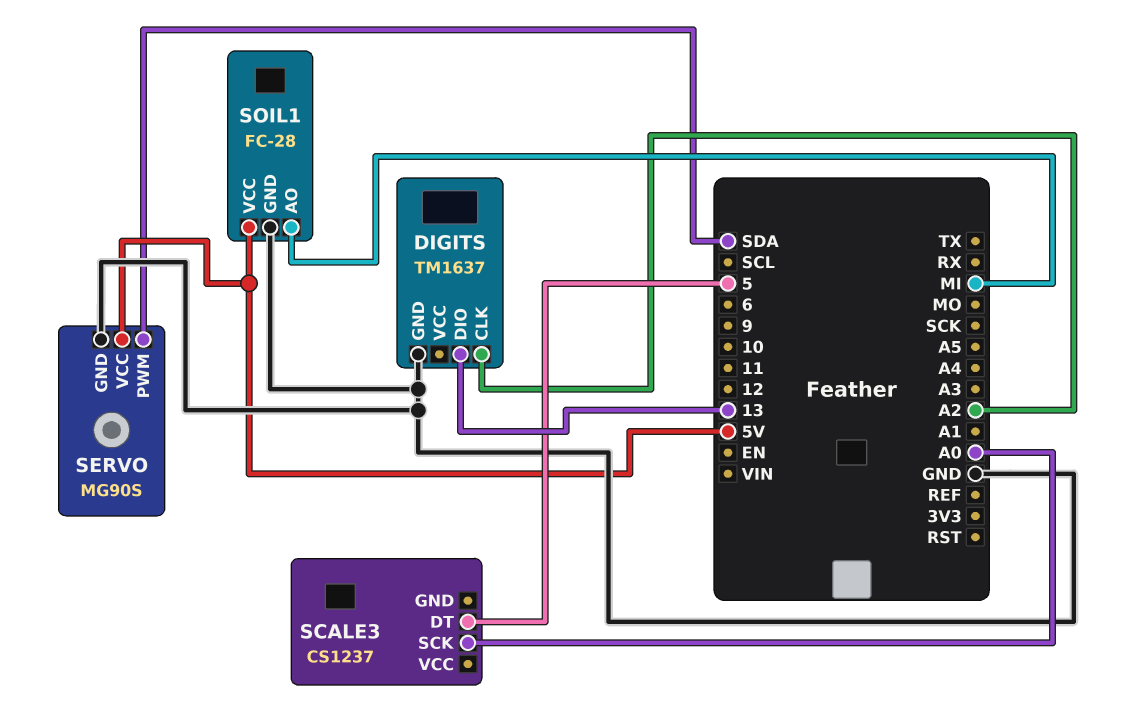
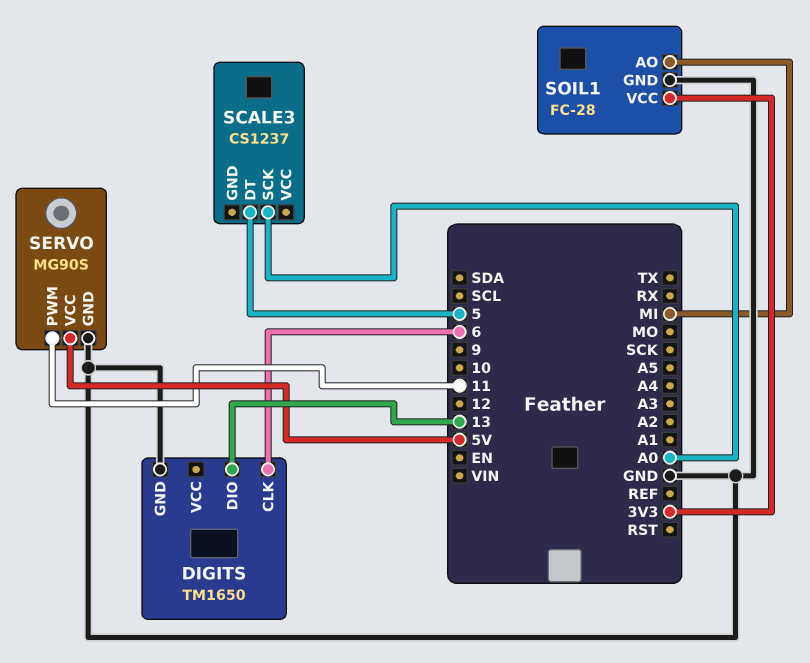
DIGITS: TM1637 -> TM1650
DIGITS pin CLK: A2 -> 6
SERVO pin PWM: SDA -> 11
SOIL1 pin VCC: 5V -> 3V3

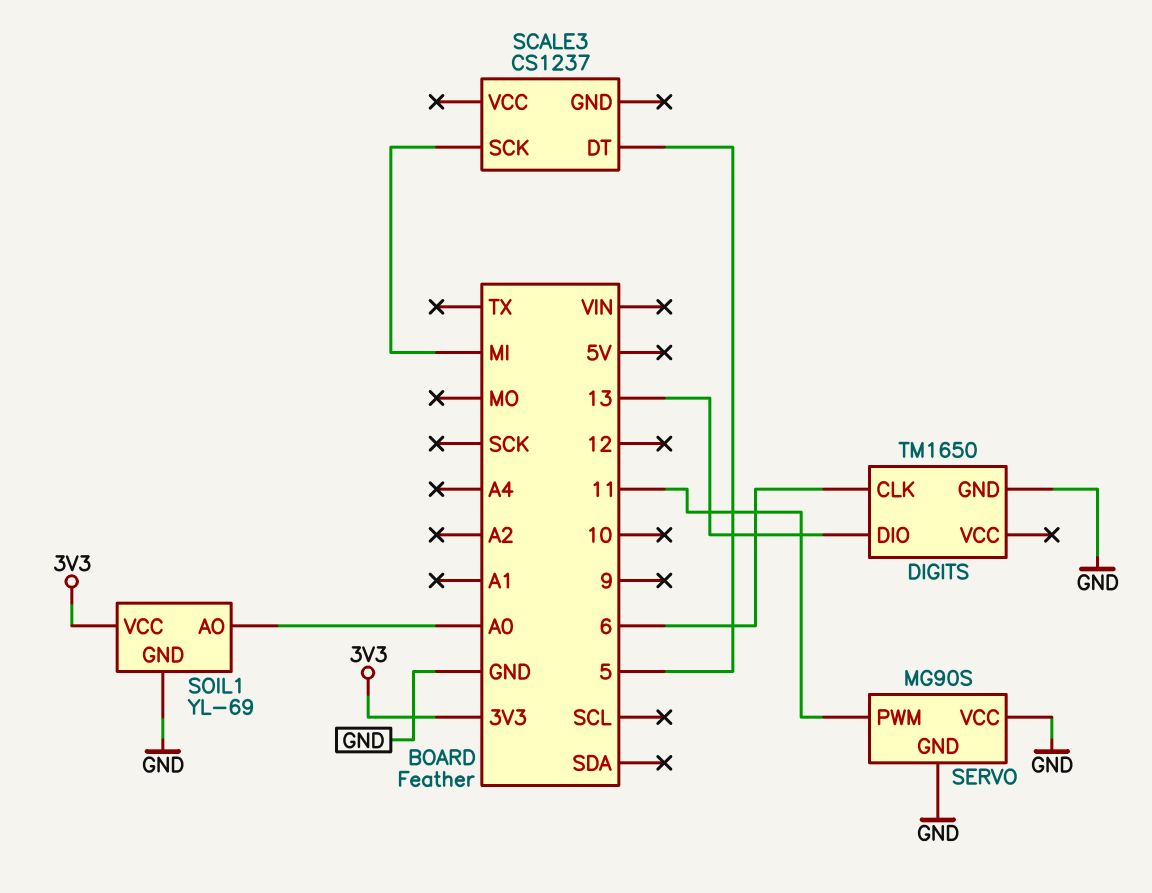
SCALE3 pin SCK: A0 -> MI
SERVO pin VCC: 5V -> GND
SOIL1: FC-28 -> YL-69
SOIL1 pin AO: MI -> A0

